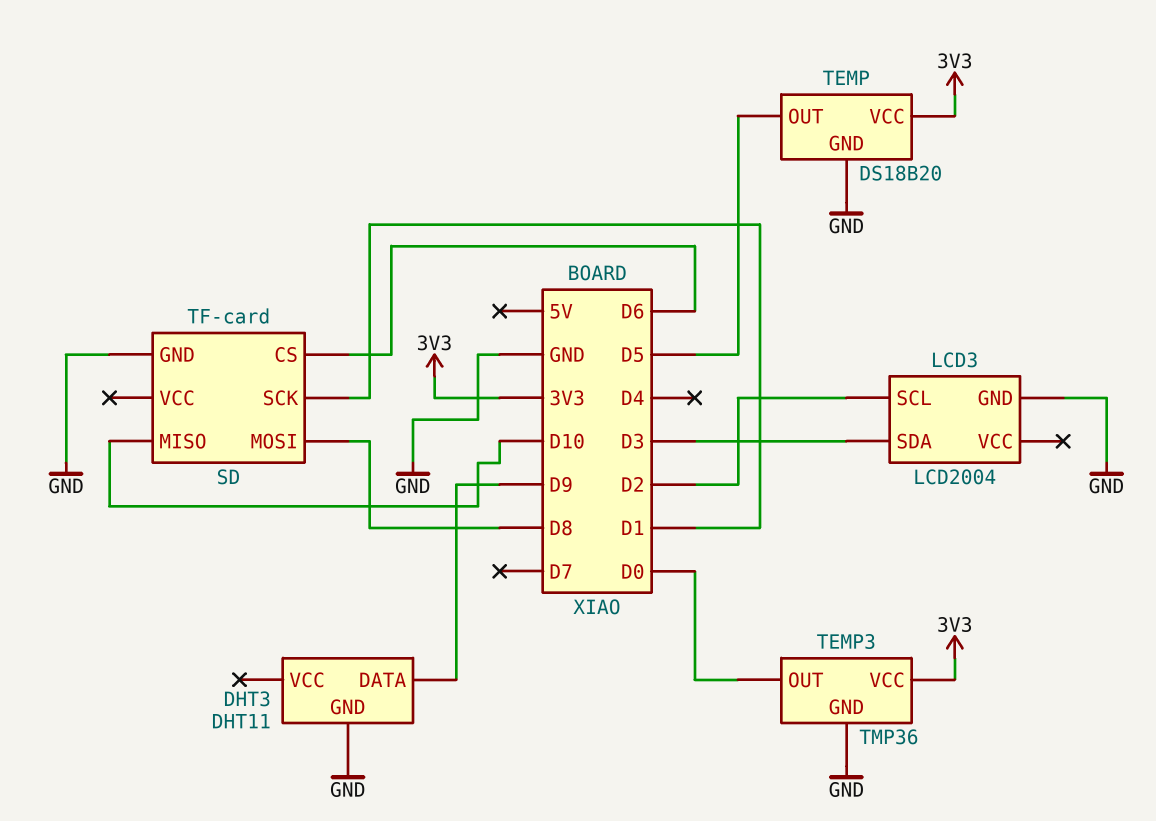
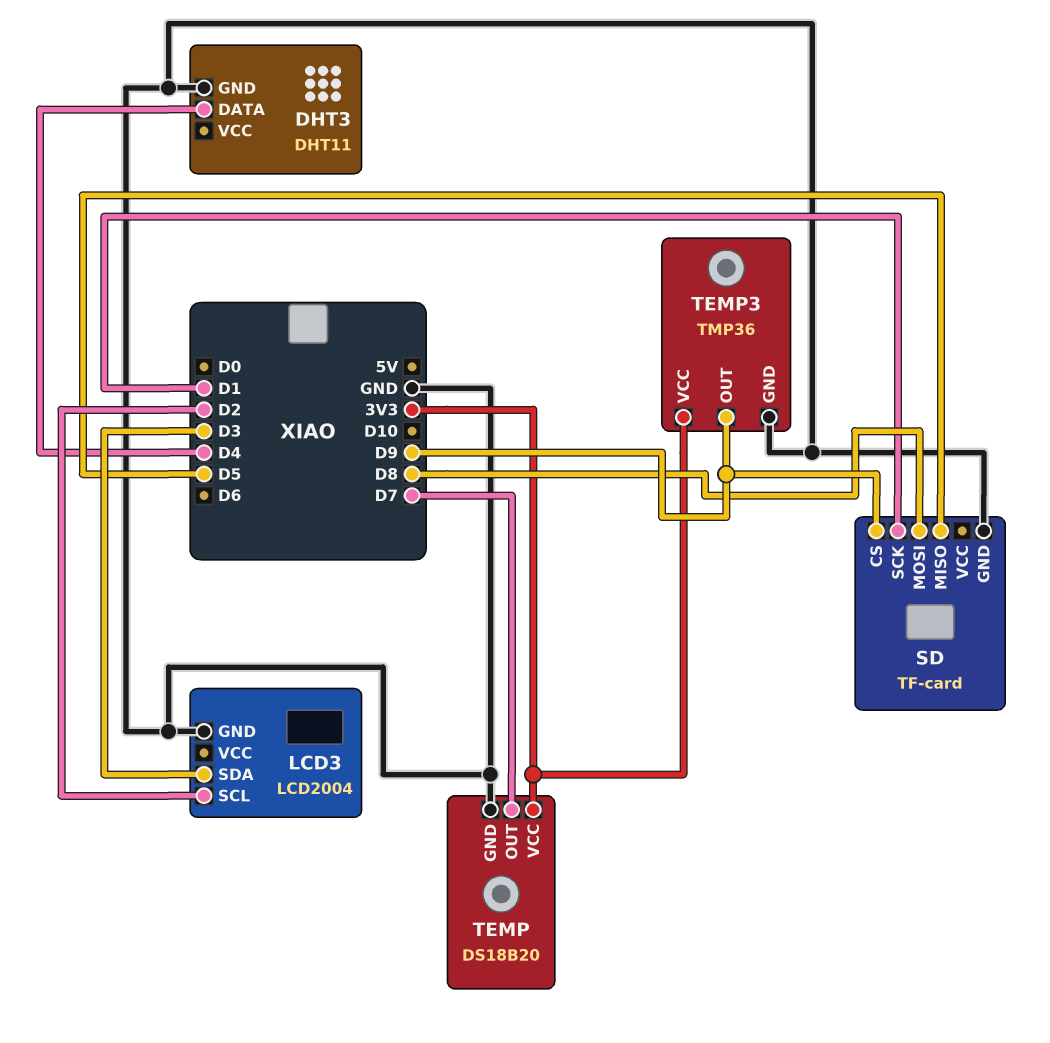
DHT3 pin DATA: D9 -> D4
SD pin CS: D6 -> D9
SD pin MISO: D10 -> D5
TEMP pin OUT: D5 -> D7
TEMP3 pin OUT: D0 -> D9

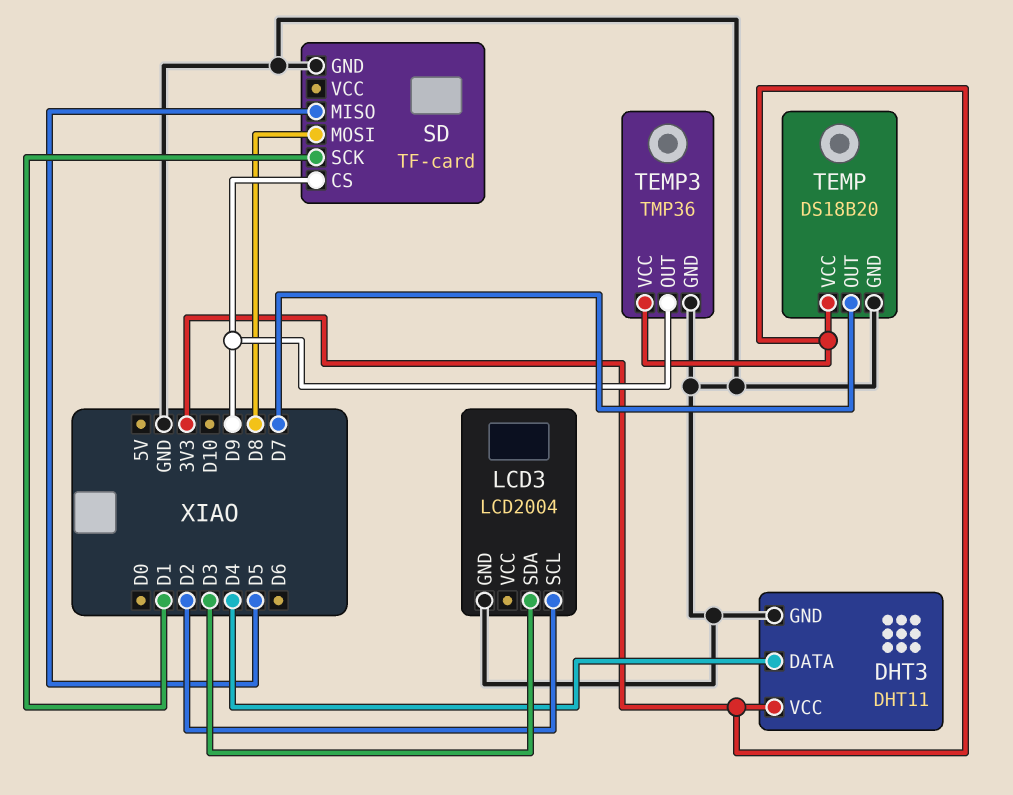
DHT3 pin VCC: none -> 3V3

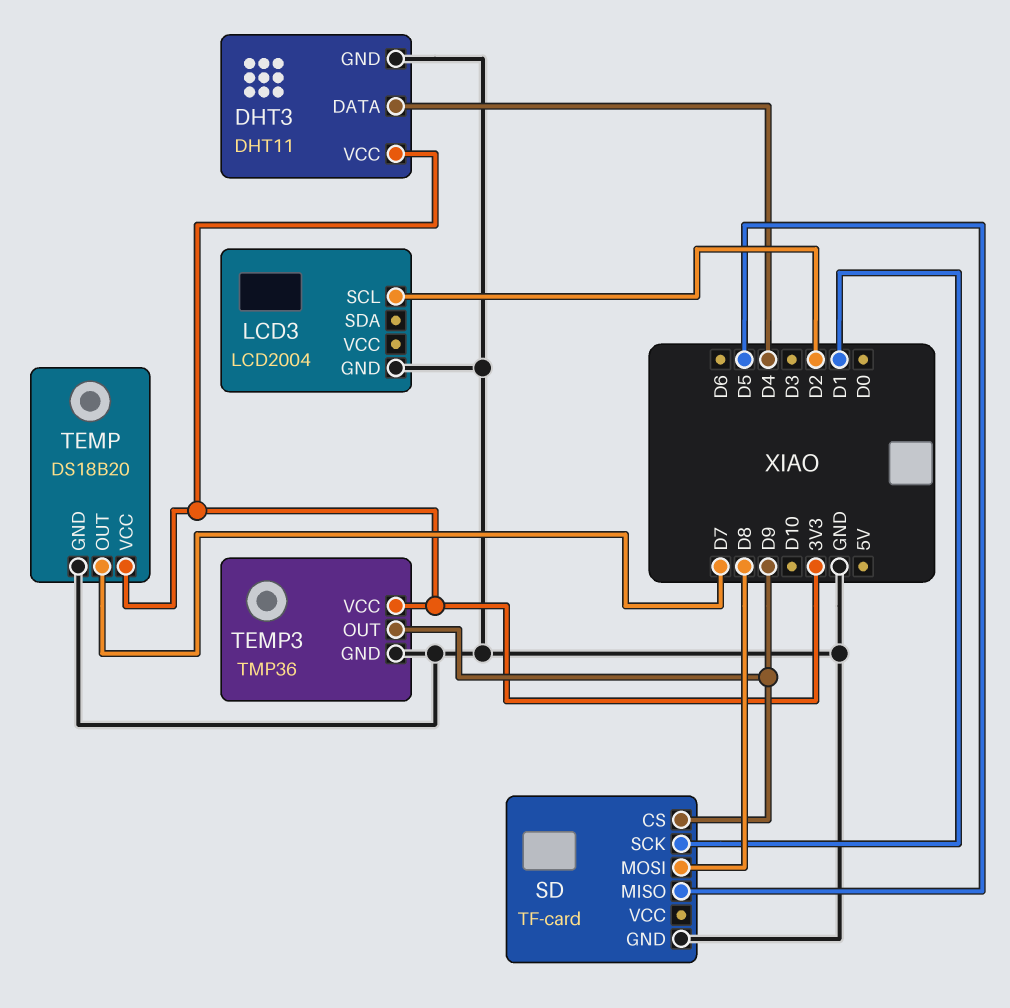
LCD3 pin SDA: D3 -> none

